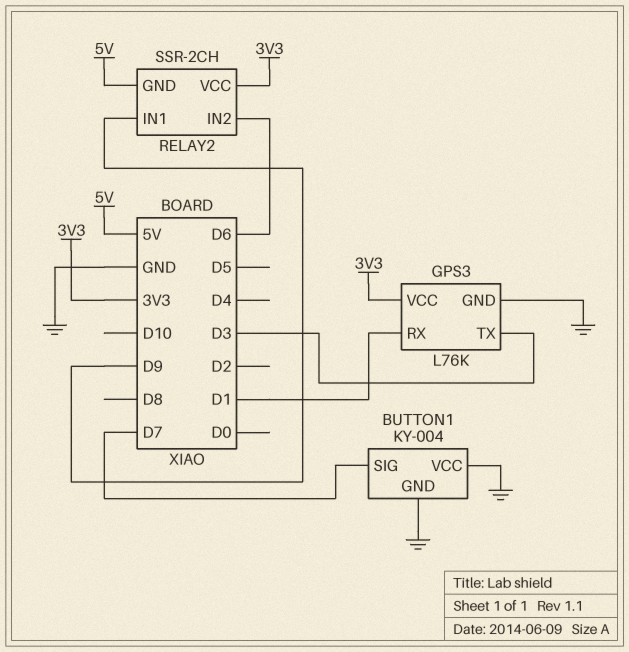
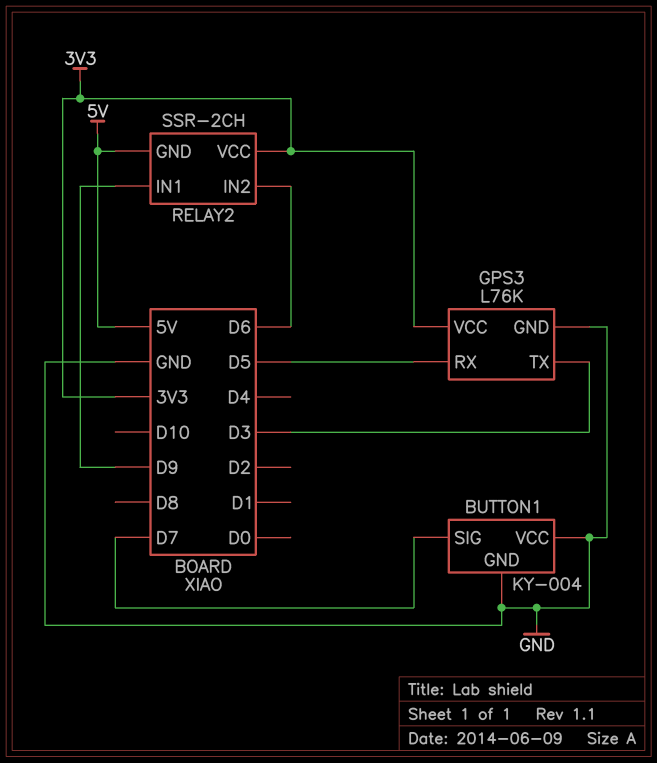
GPS3 pin RX: D1 -> D5

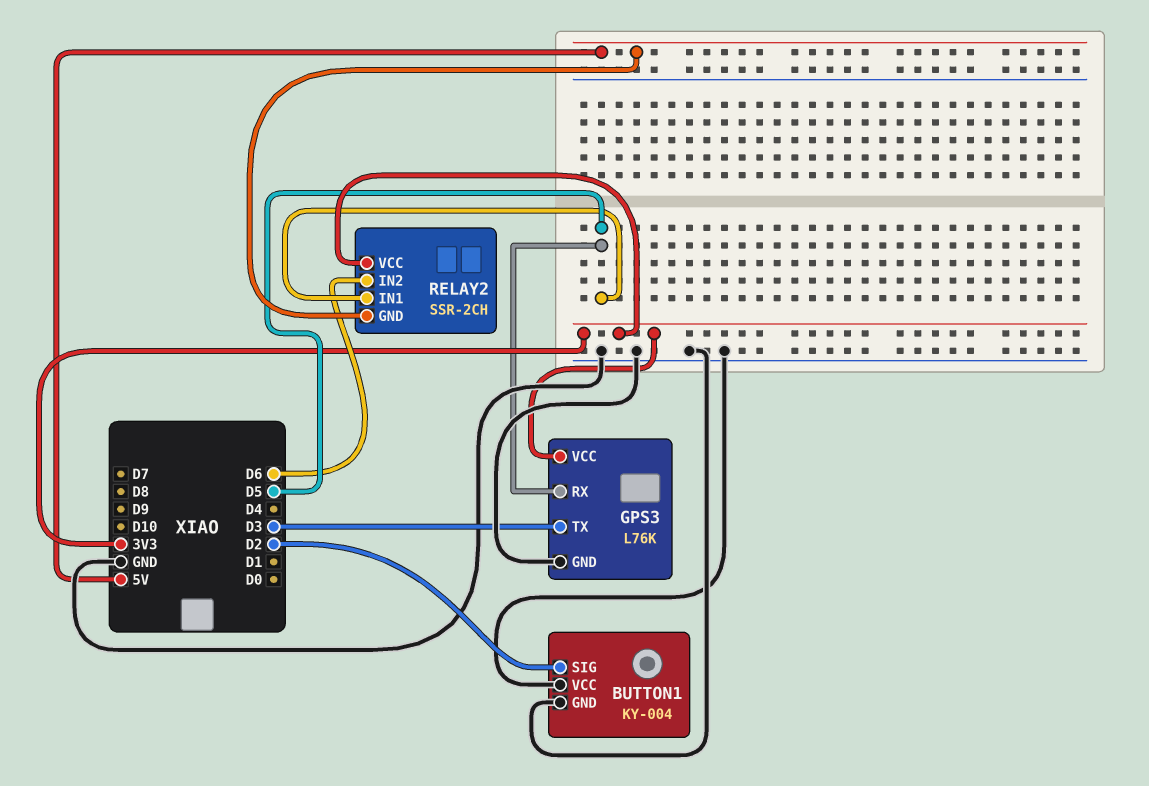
BUTTON1 pin SIG: D7 -> D2
RELAY2 pin IN1: D9 -> D5

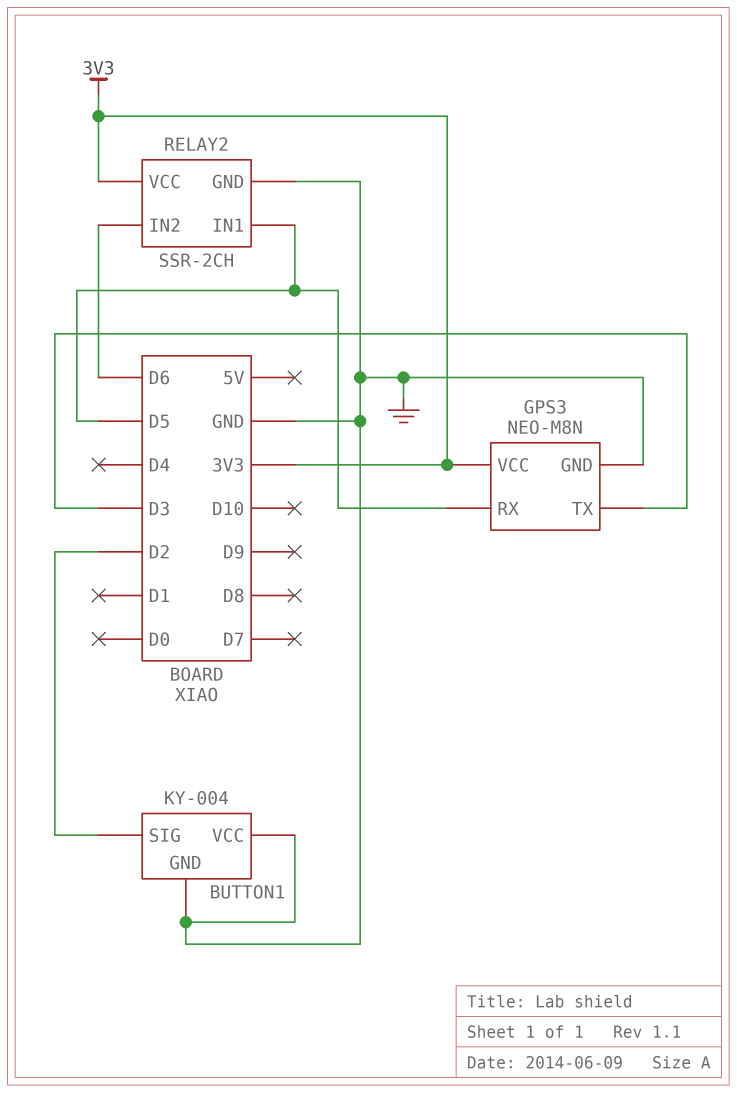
GPS3: L76K -> NEO-M8N
RELAY2 pin GND: 5V -> GND

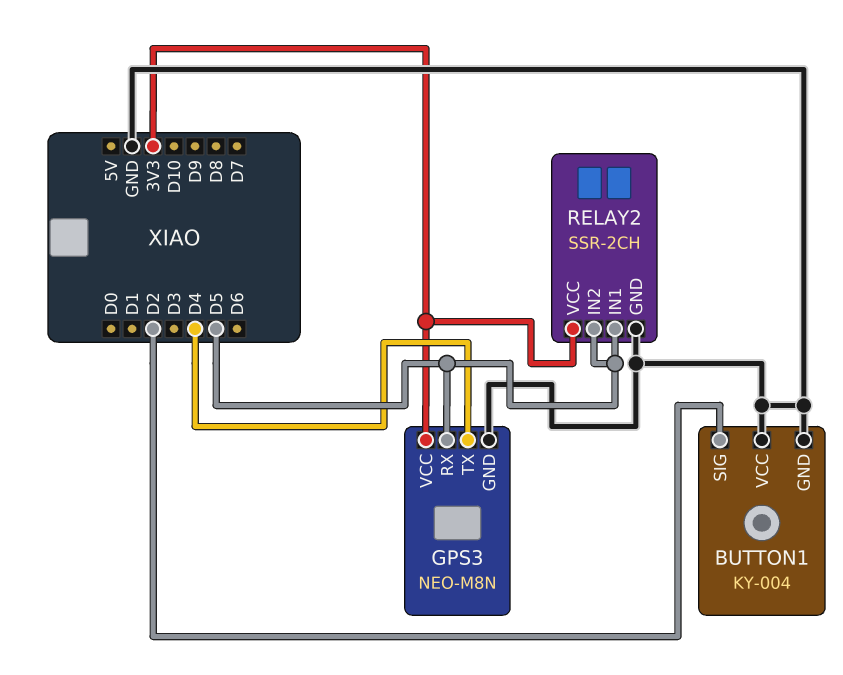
GPS3 pin TX: D3 -> D4
RELAY2 pin IN2: D6 -> D5

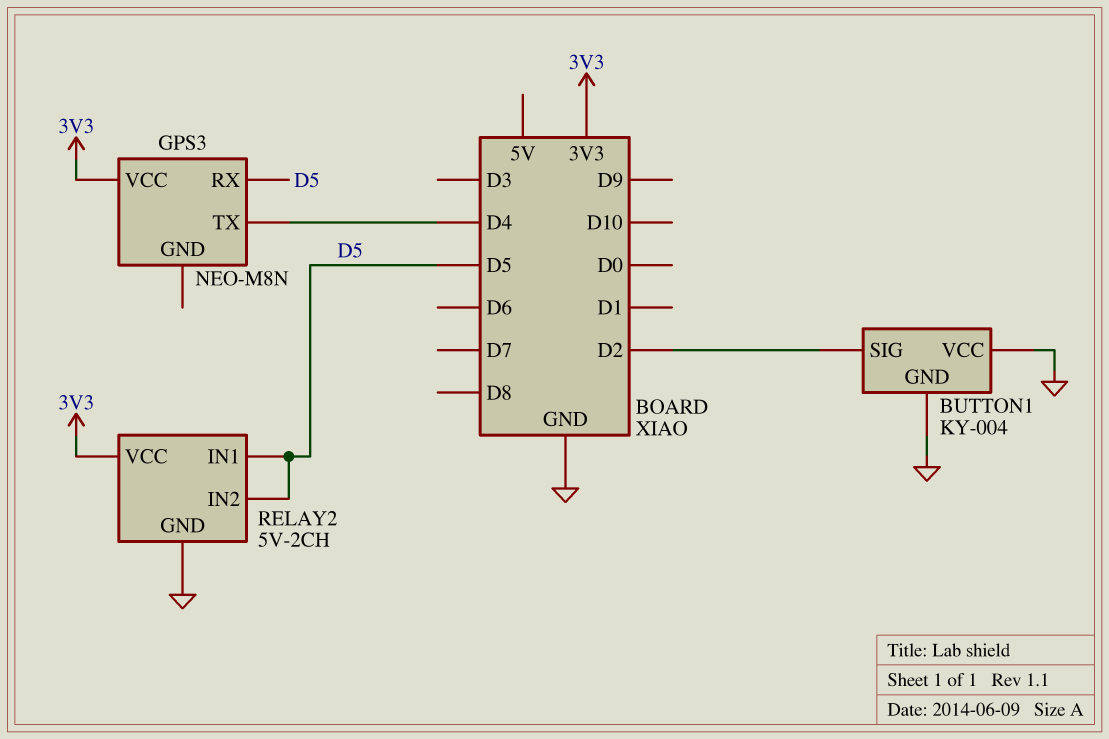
GPS3 pin GND: GND -> none
RELAY2: SSR-2CH -> 5V-2CH

